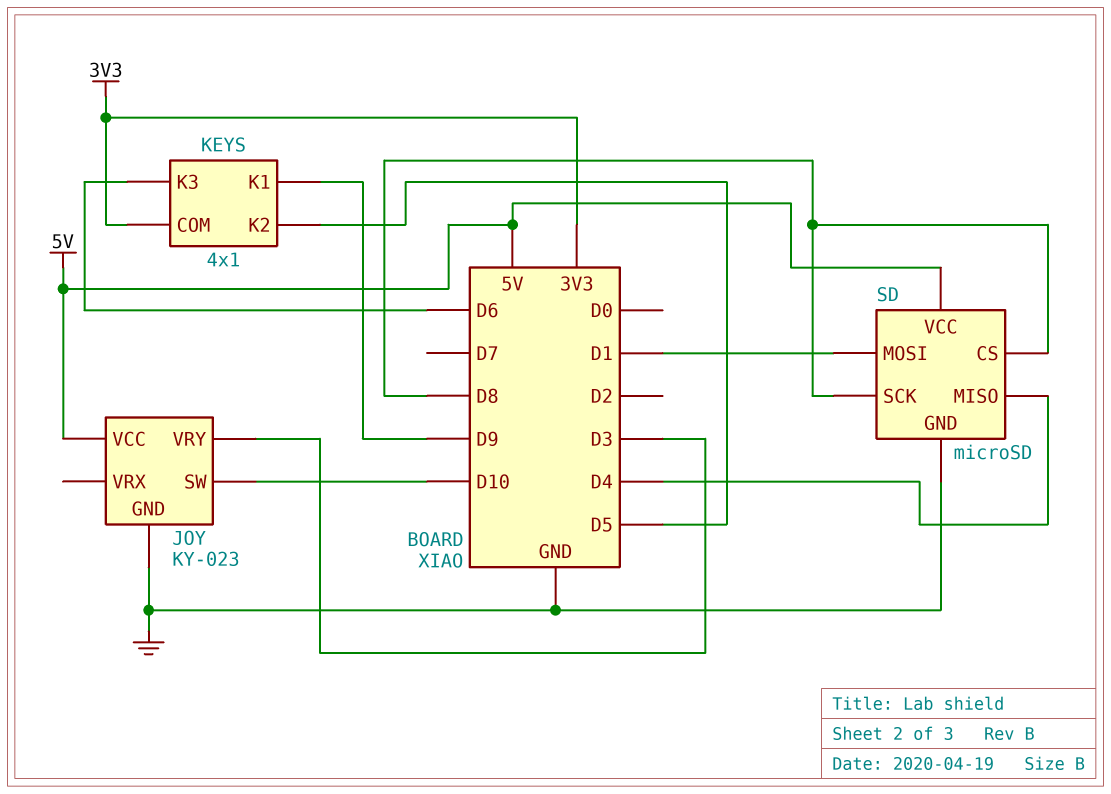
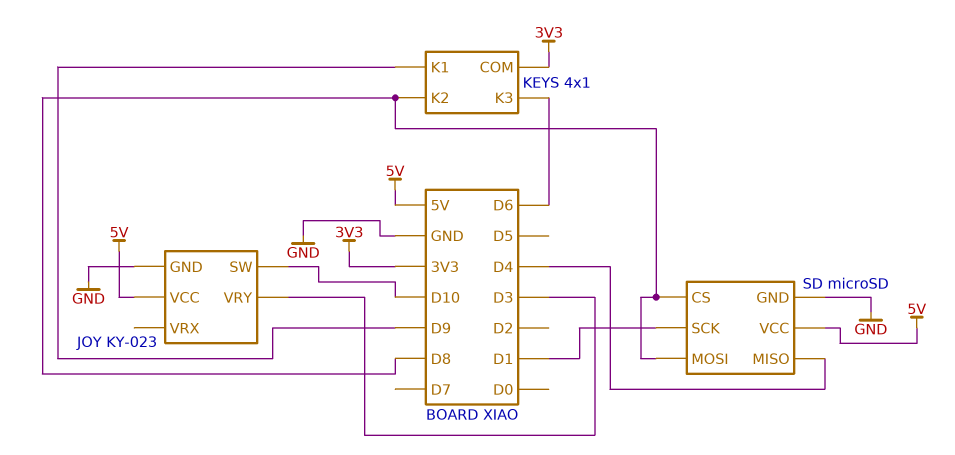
KEYS pin K2: D5 -> D8
SD pin MOSI: D1 -> D8
SD pin SCK: D8 -> D1

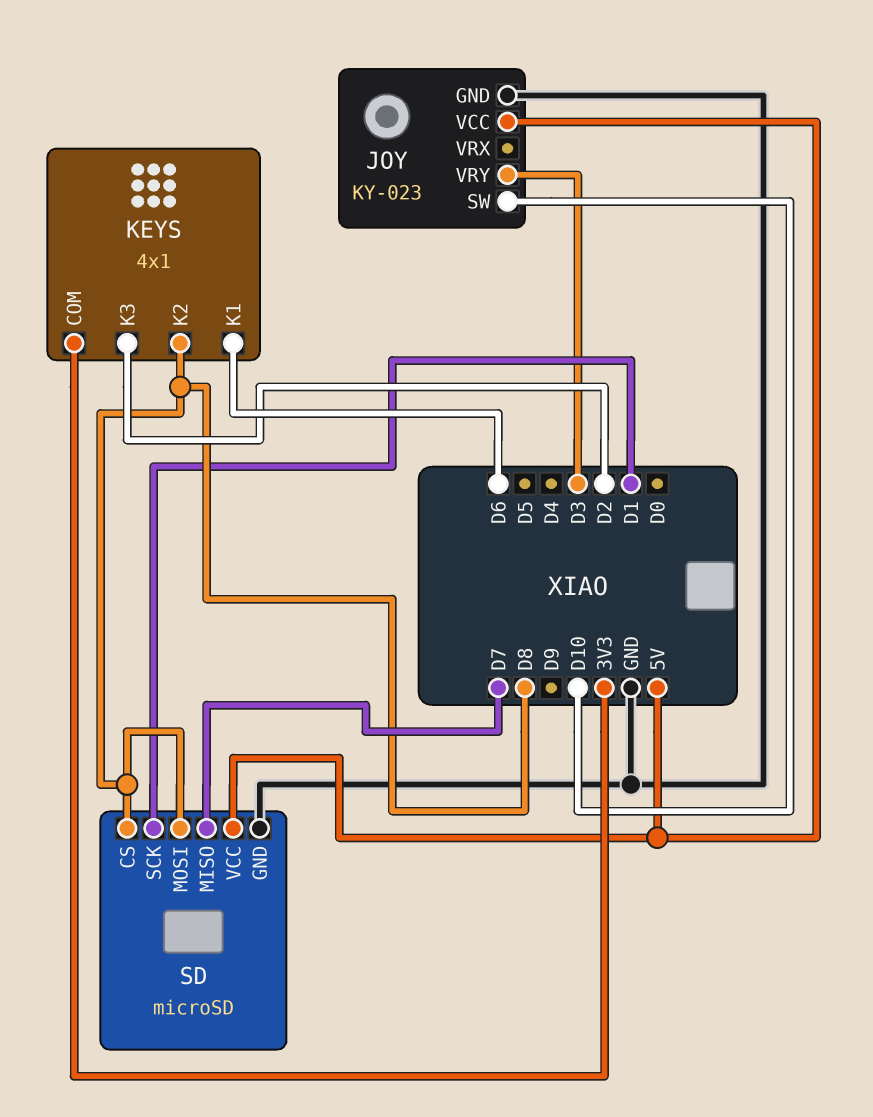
KEYS pin K1: D9 -> D6
KEYS pin K3: D6 -> D2
SD pin MISO: D4 -> D7

